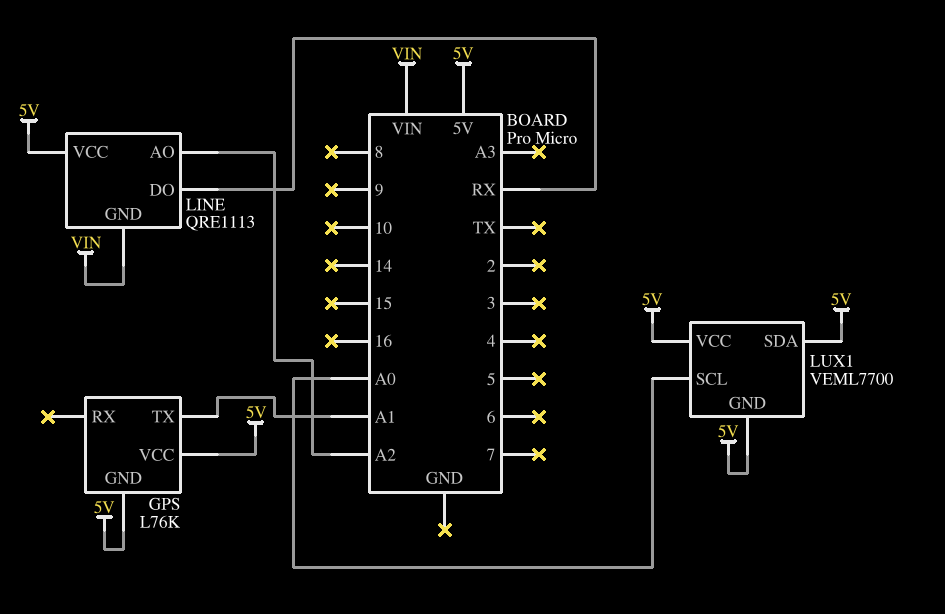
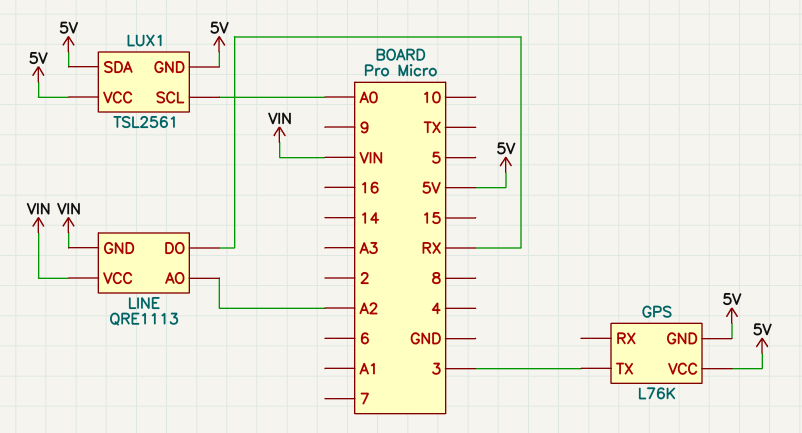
GPS pin TX: A1 -> 3
LINE pin VCC: 5V -> VIN
LUX1: VEML7700 -> TSL2561

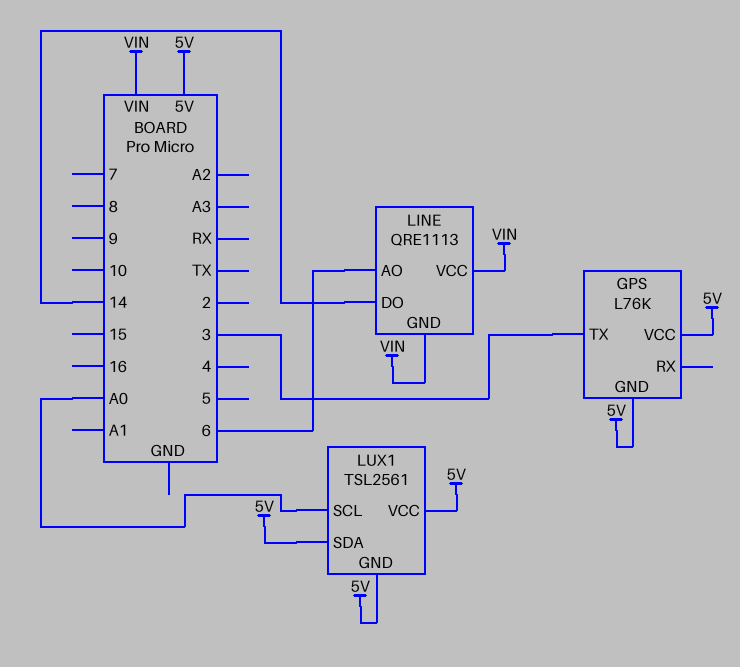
LINE pin AO: A2 -> 6
LINE pin DO: RX -> 14

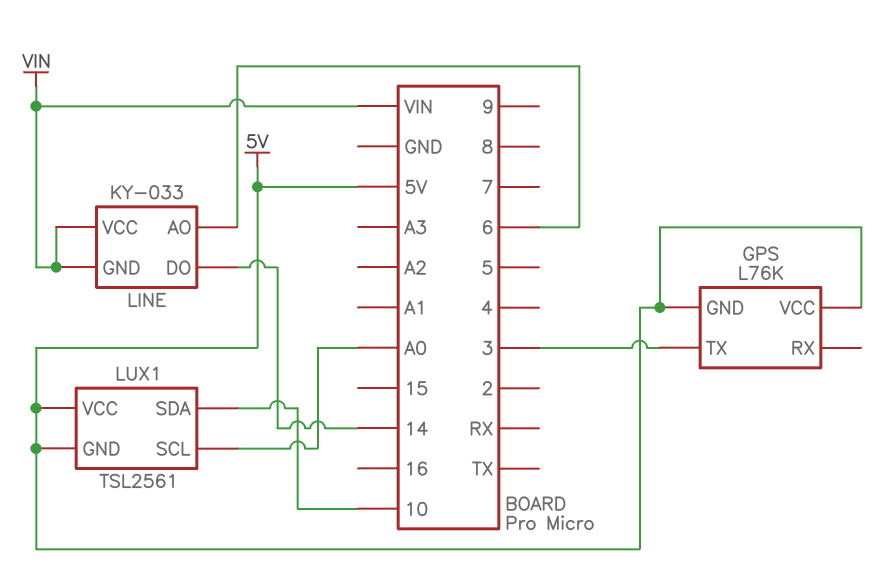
LINE: QRE1113 -> KY-033
LUX1 pin SDA: 5V -> 10

